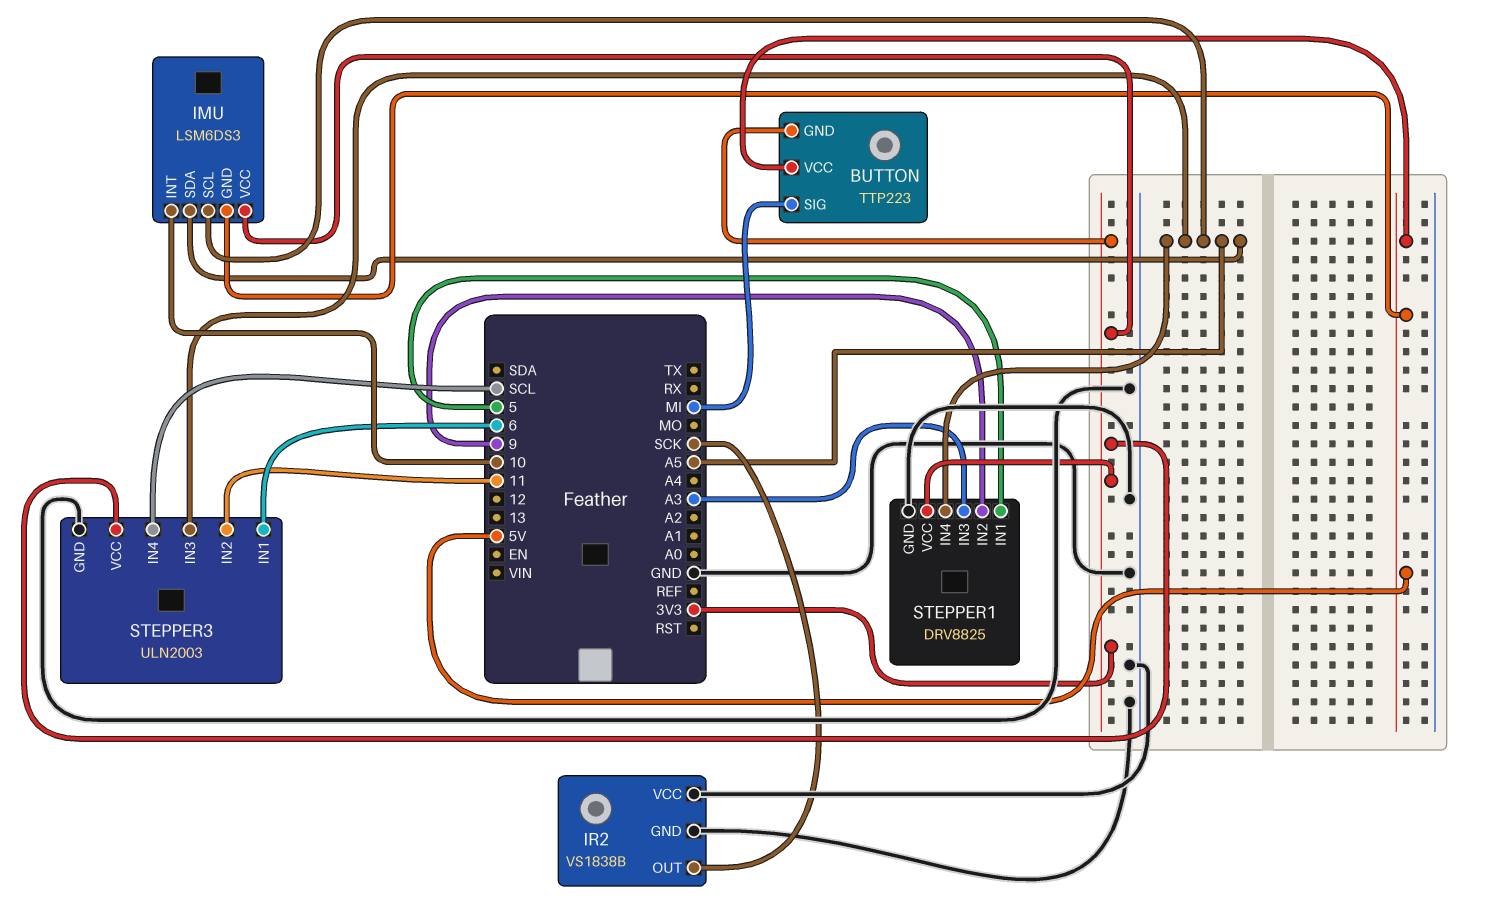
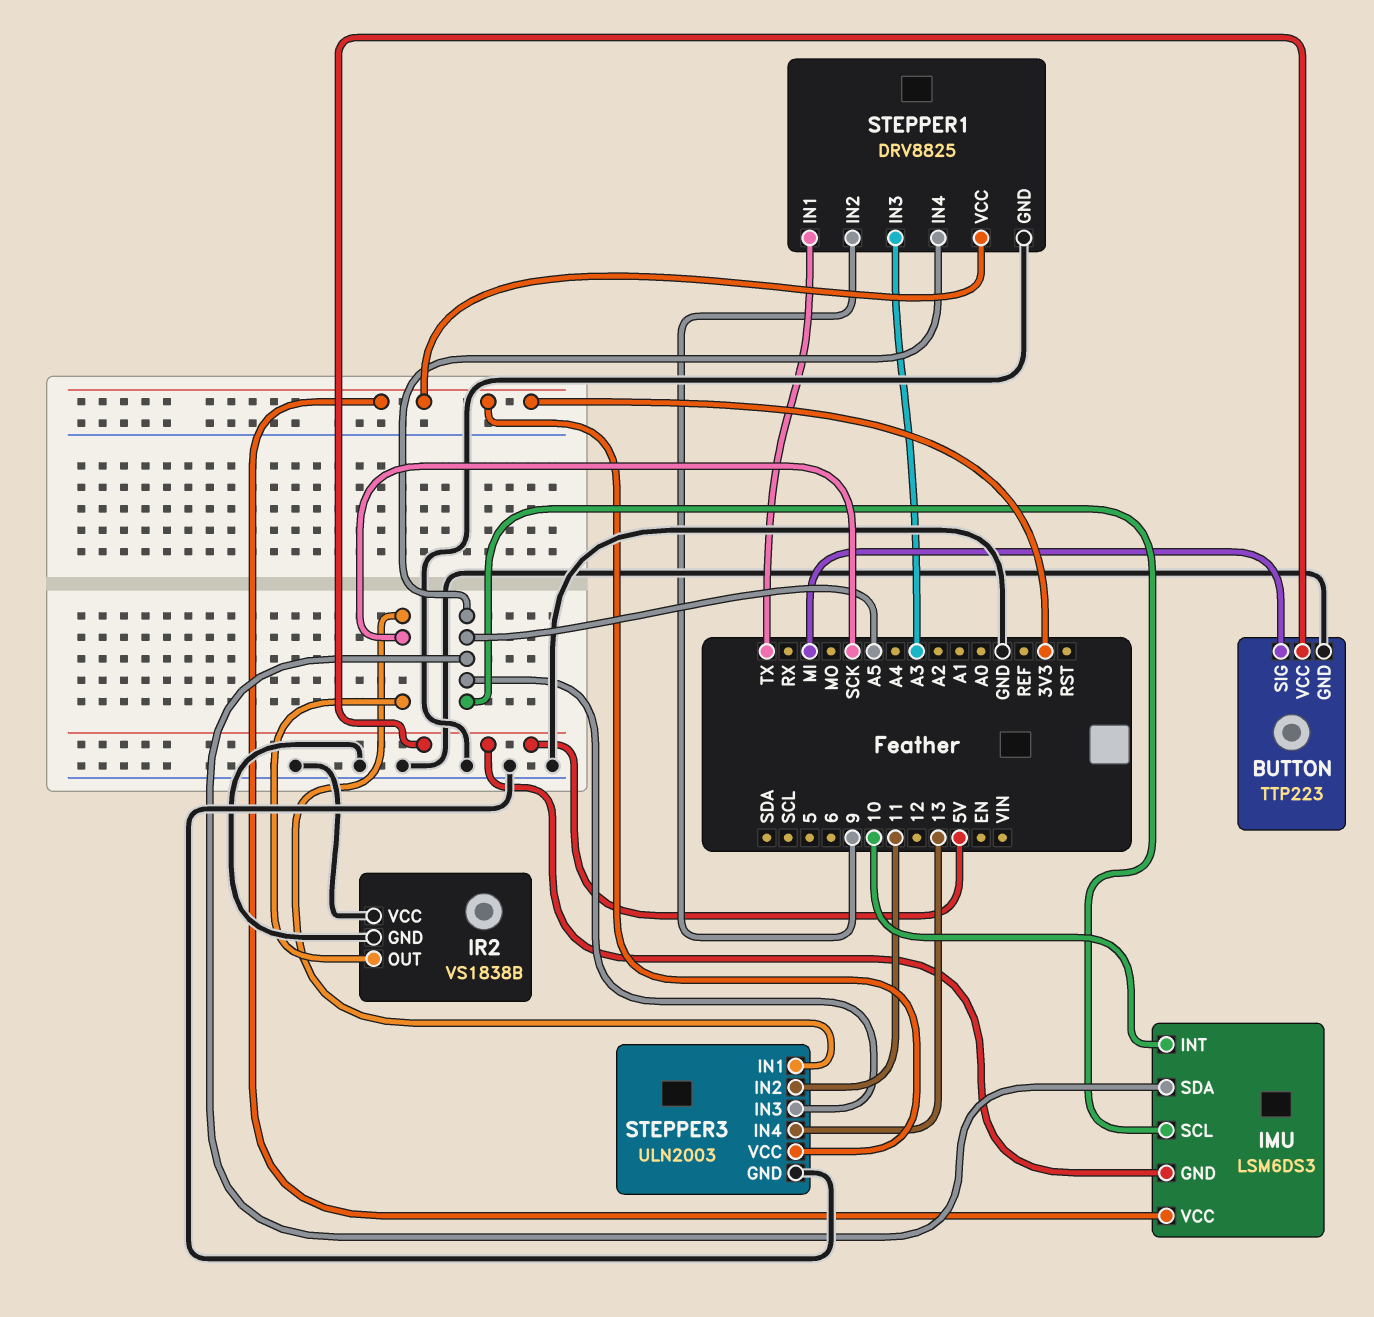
BUTTON pin GND: 3V3 -> GND
STEPPER1 pin IN1: 5 -> TX
STEPPER3 pin IN1: 6 -> SCK
STEPPER3 pin IN4: SCL -> 13

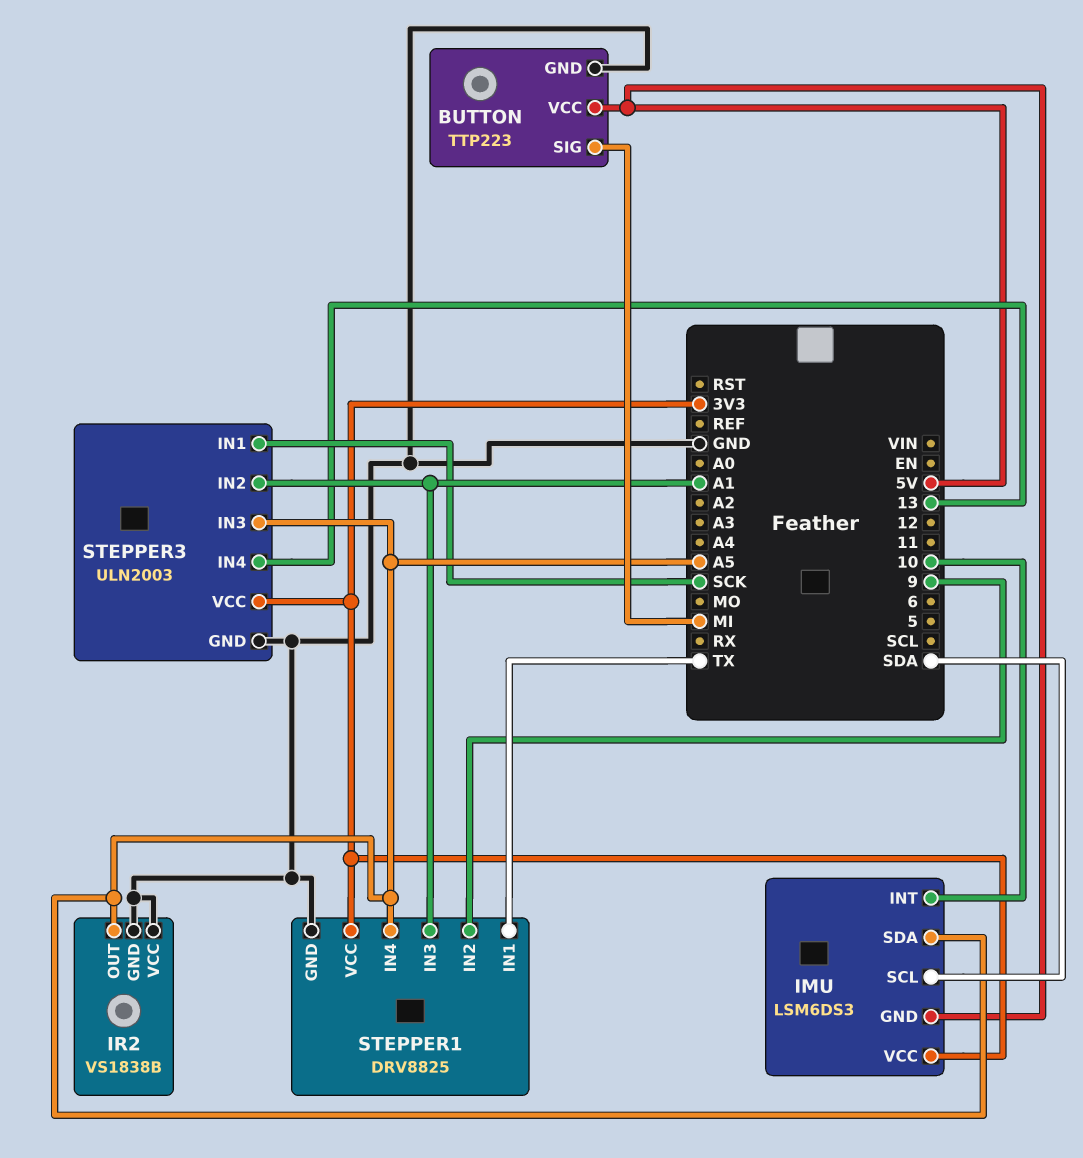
IMU pin SCL: A5 -> SDA
IR2 pin OUT: SCK -> A5
STEPPER1 pin IN3: A3 -> A1
STEPPER3 pin IN2: 11 -> A1

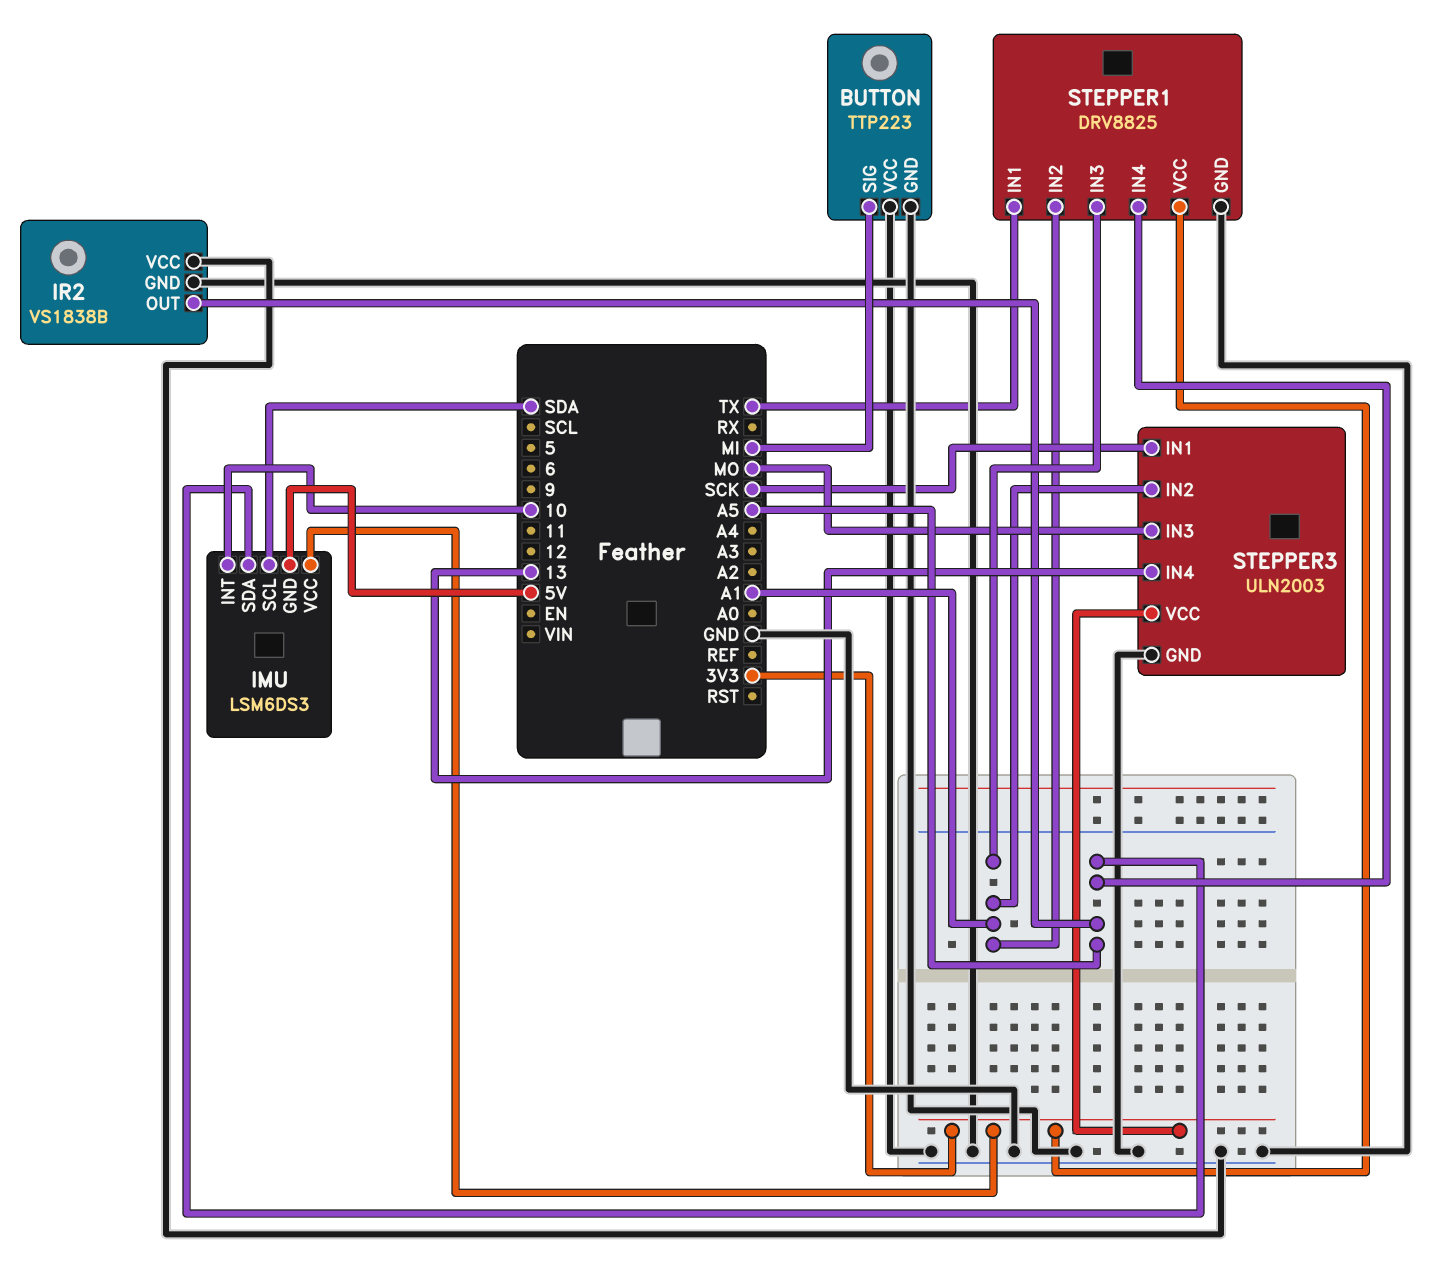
BUTTON pin VCC: 5V -> GND
STEPPER1 pin IN2: 9 -> A1
STEPPER3 pin IN3: A5 -> MO

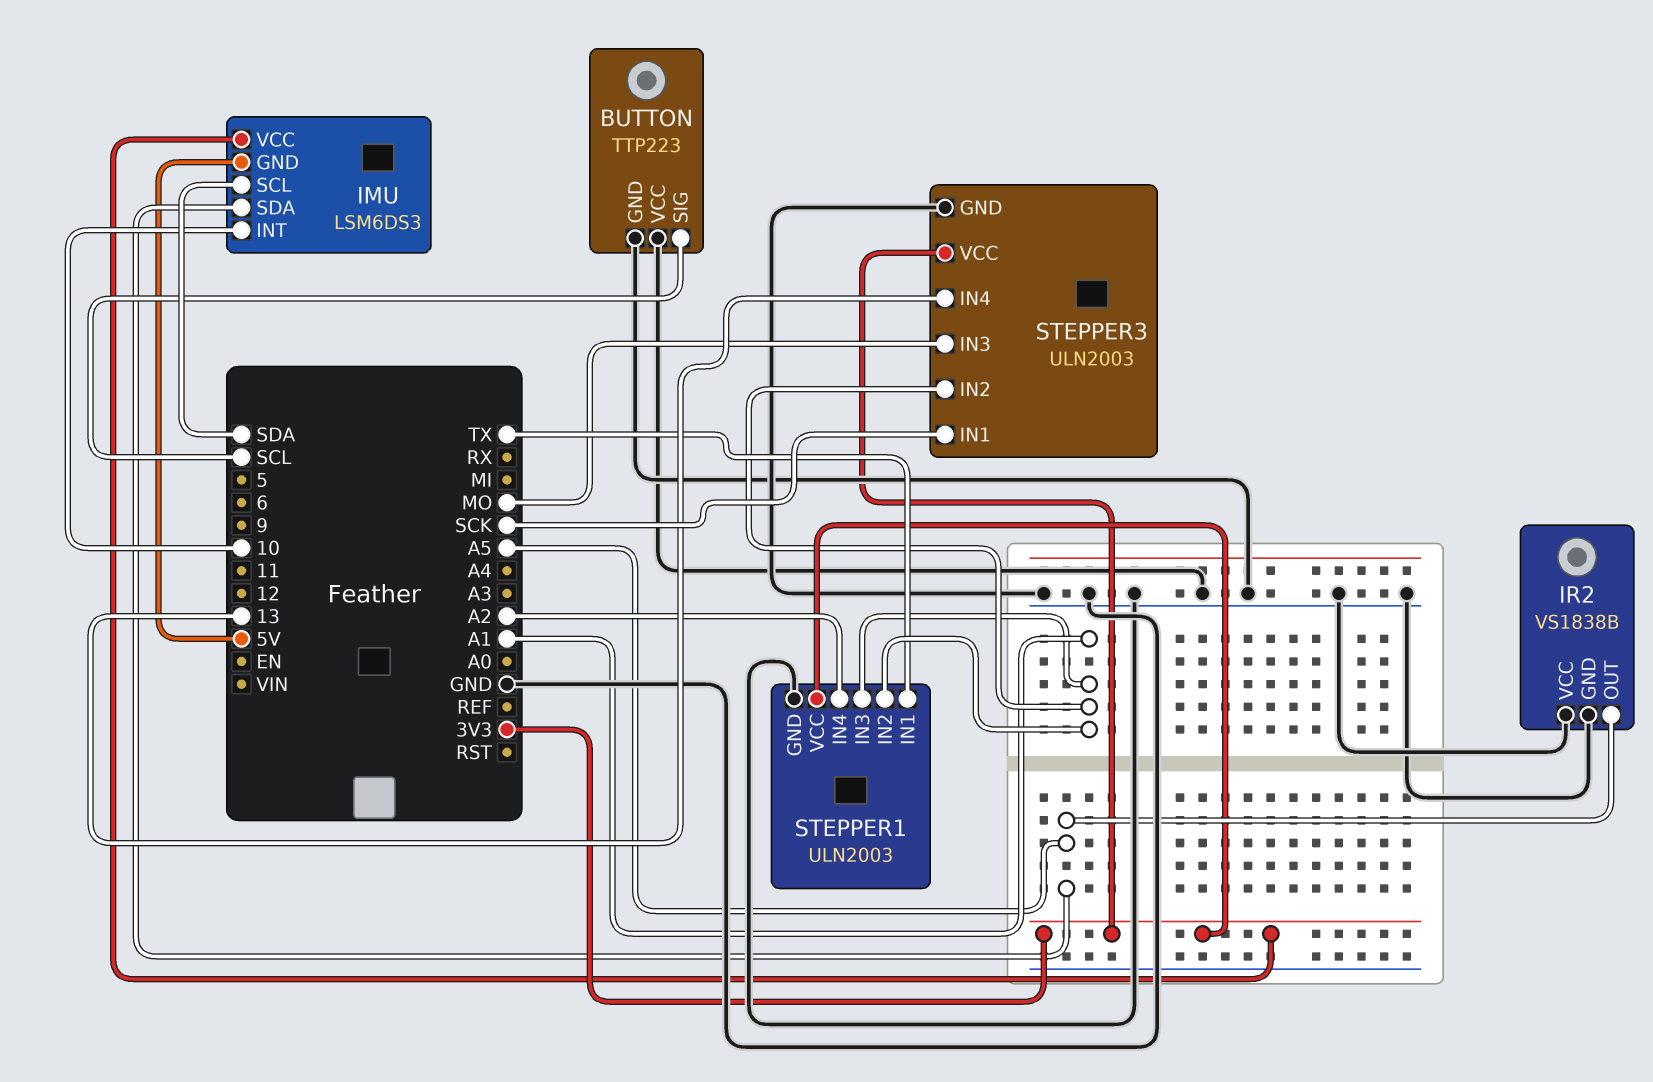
BUTTON pin SIG: MI -> SCL
STEPPER1: DRV8825 -> ULN2003
STEPPER1 pin IN4: A5 -> A2

